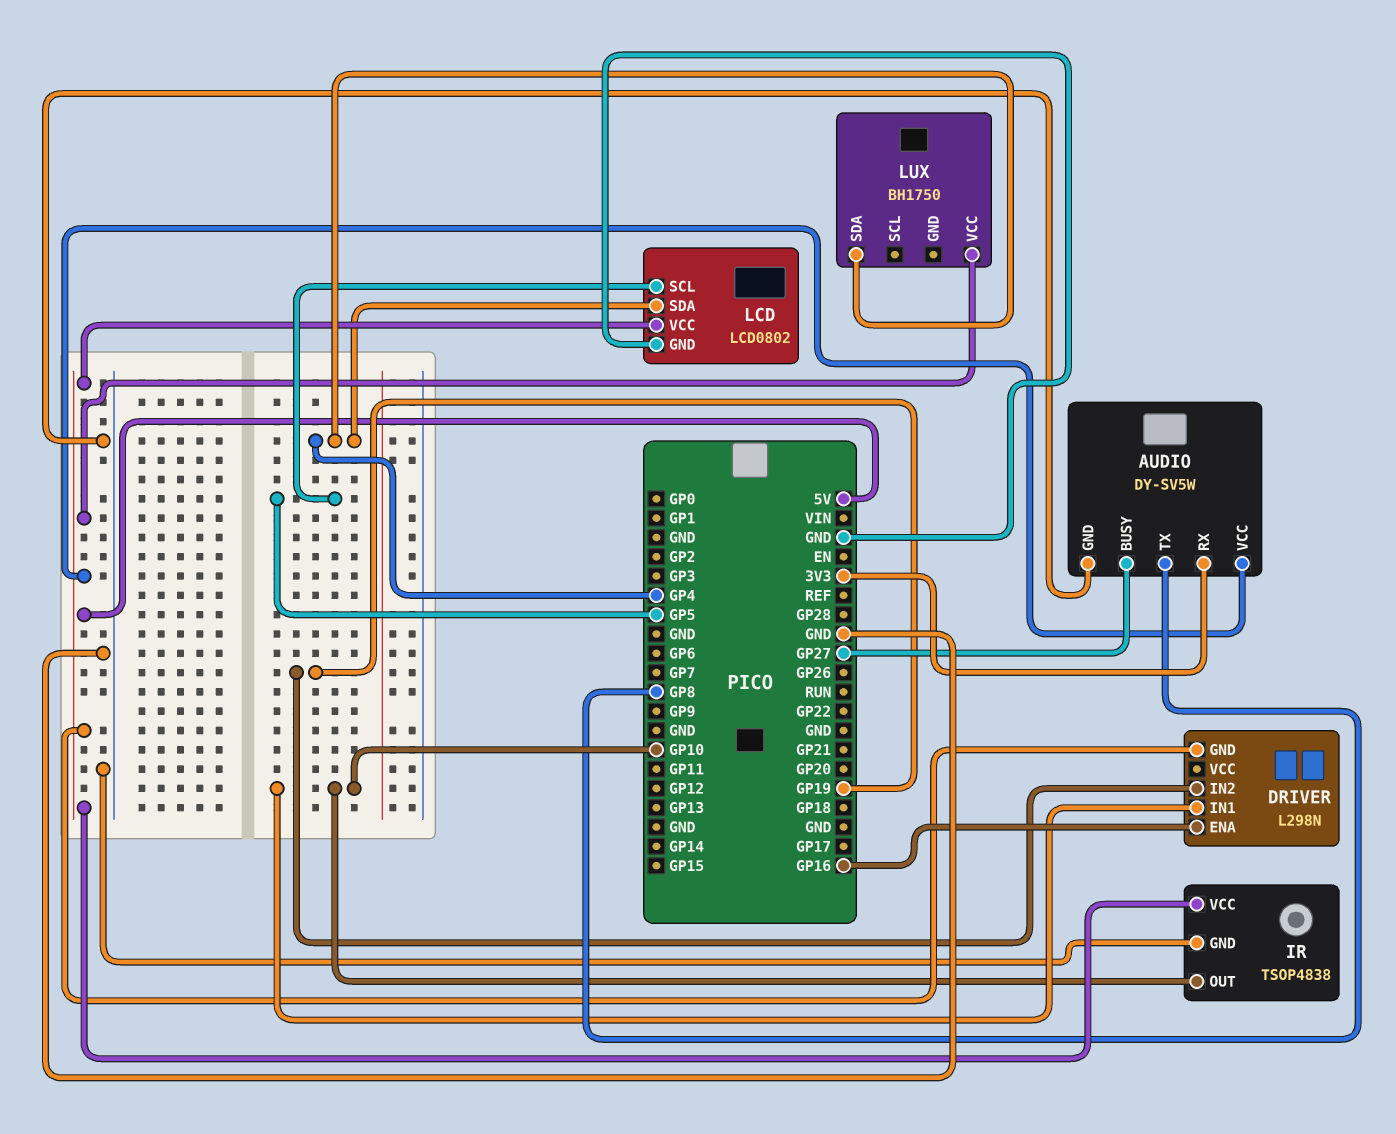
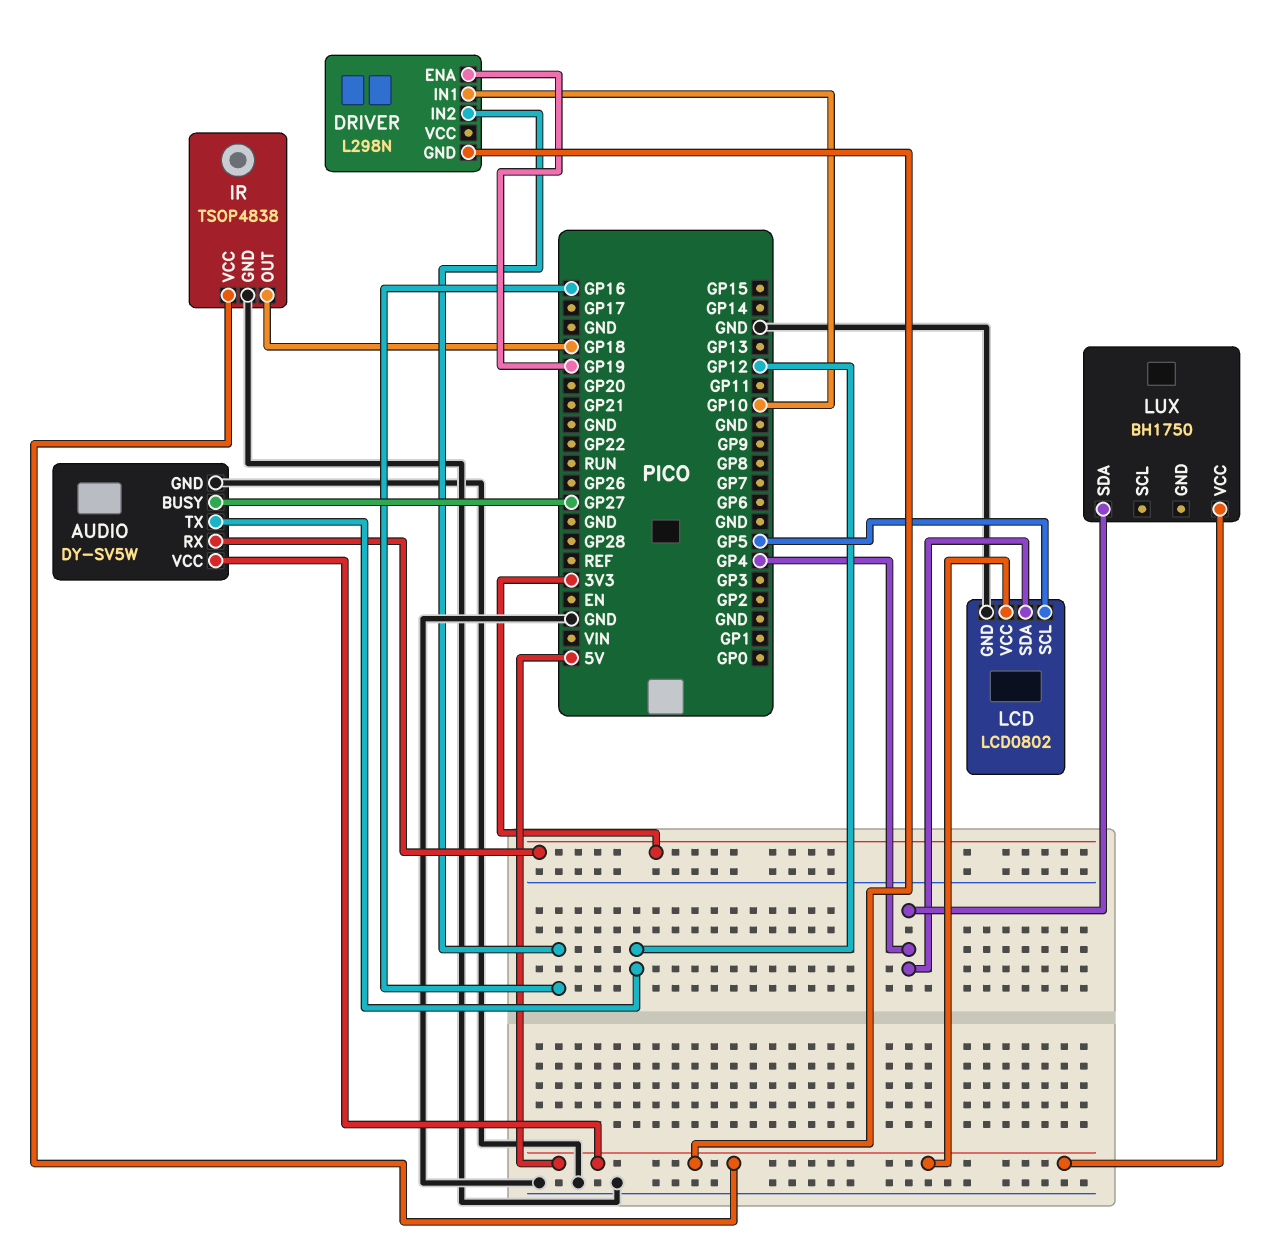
AUDIO pin TX: GP8 -> GP12
DRIVER pin ENA: GP16 -> GP19
DRIVER pin IN2: GP19 -> GP16
IR pin OUT: GP10 -> GP18

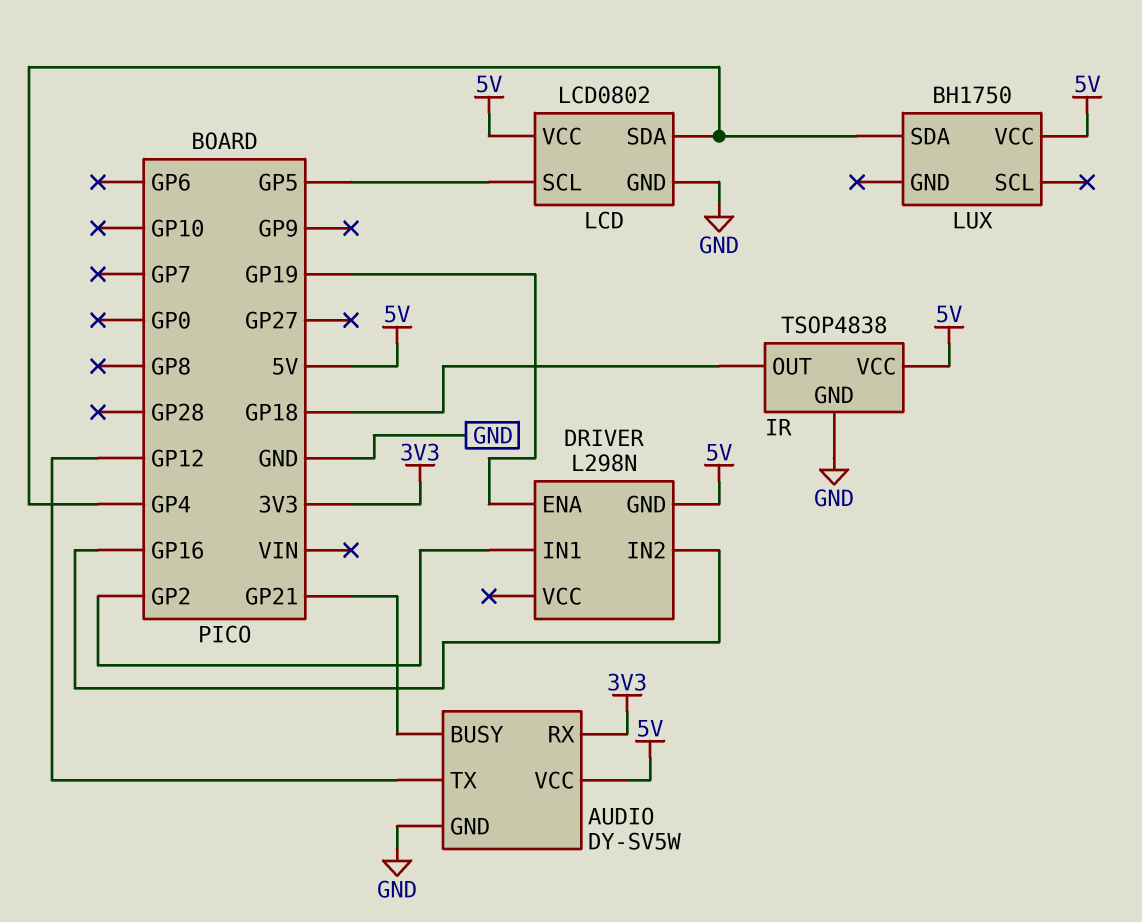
AUDIO pin BUSY: GP27 -> GP21
DRIVER pin IN1: GP10 -> GP2

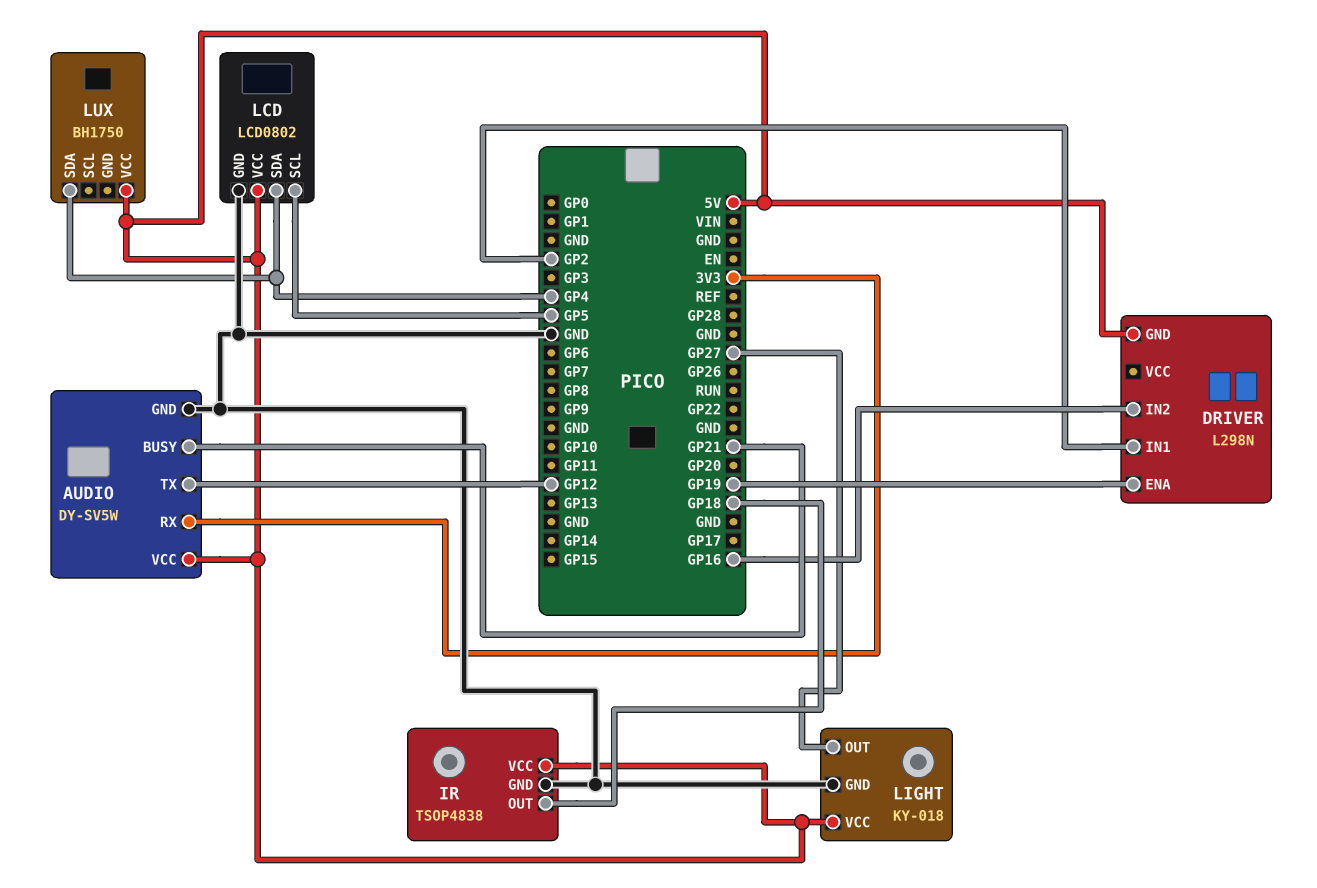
LIGHT: none -> KY-018
LIGHT pin GND: none -> GND
LIGHT pin OUT: none -> GP27
LIGHT pin VCC: none -> 5V

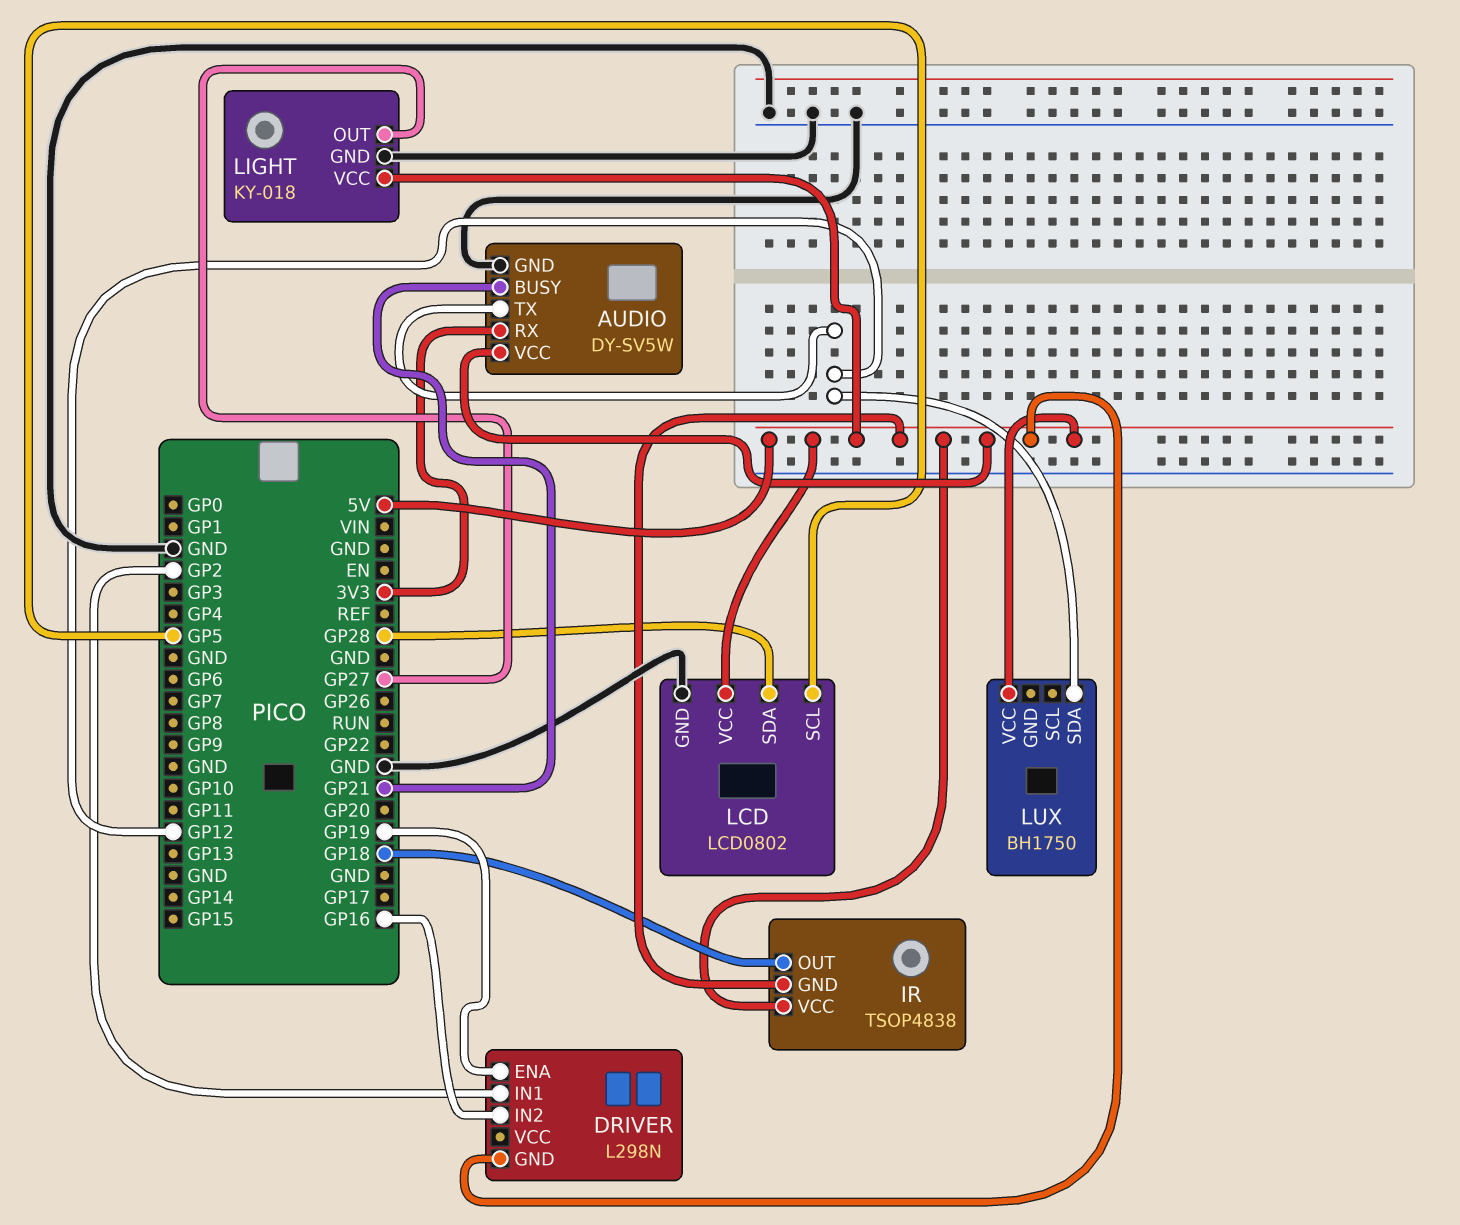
IR pin GND: GND -> 5V
LCD pin SDA: GP4 -> GP28
LUX pin SDA: GP4 -> GP12

